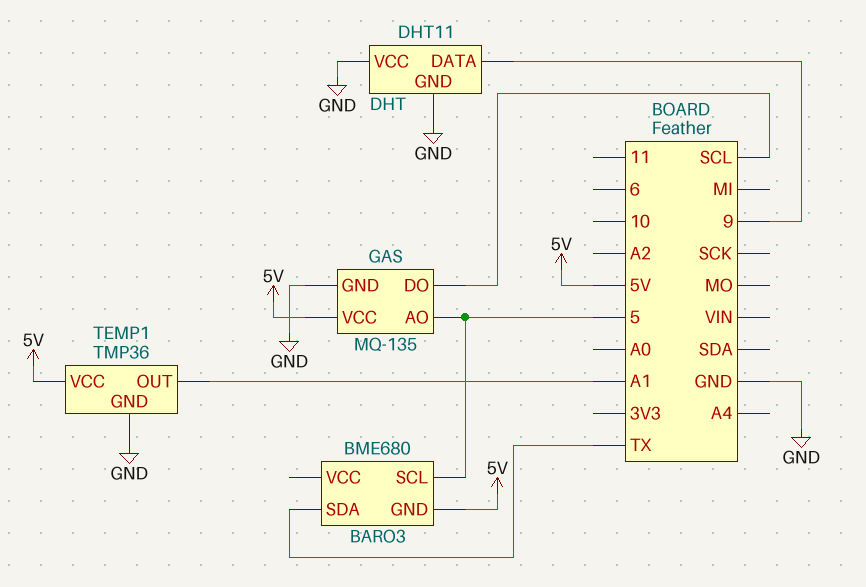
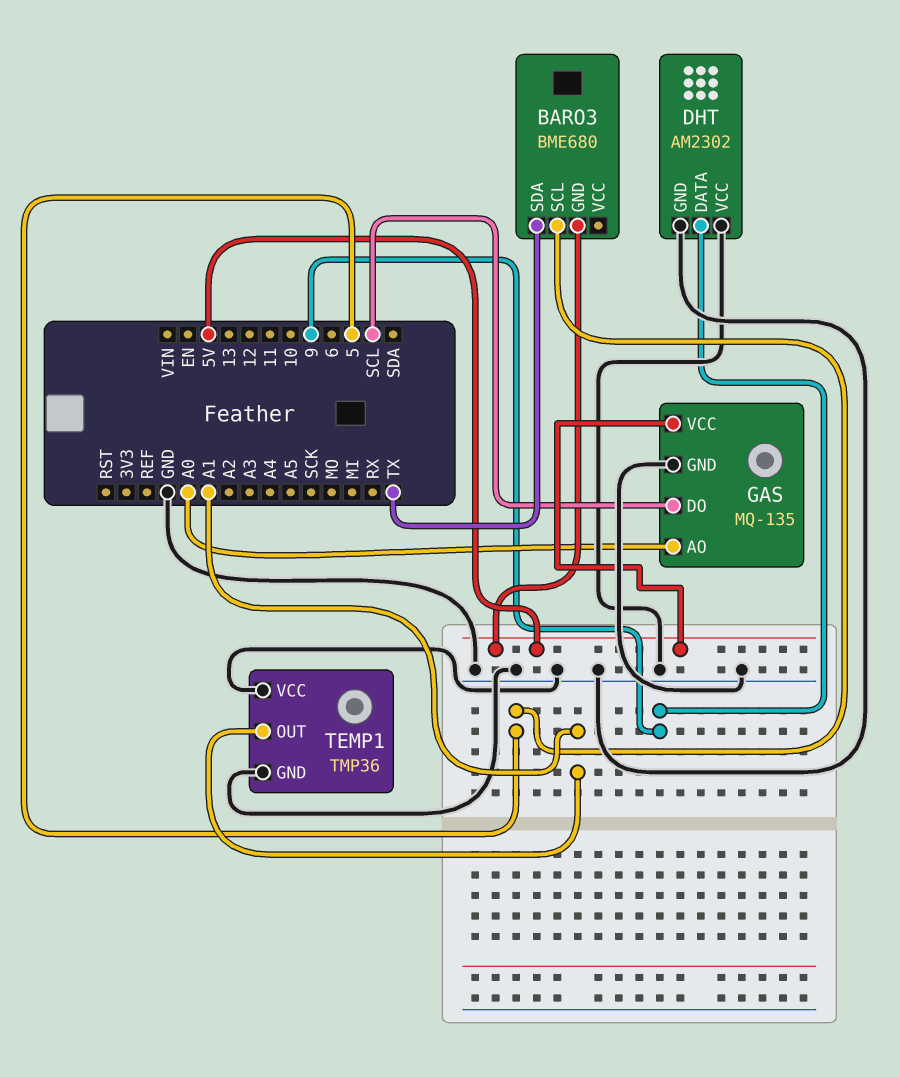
DHT: DHT11 -> AM2302
GAS pin AO: 5 -> A0
TEMP1 pin VCC: 5V -> GND

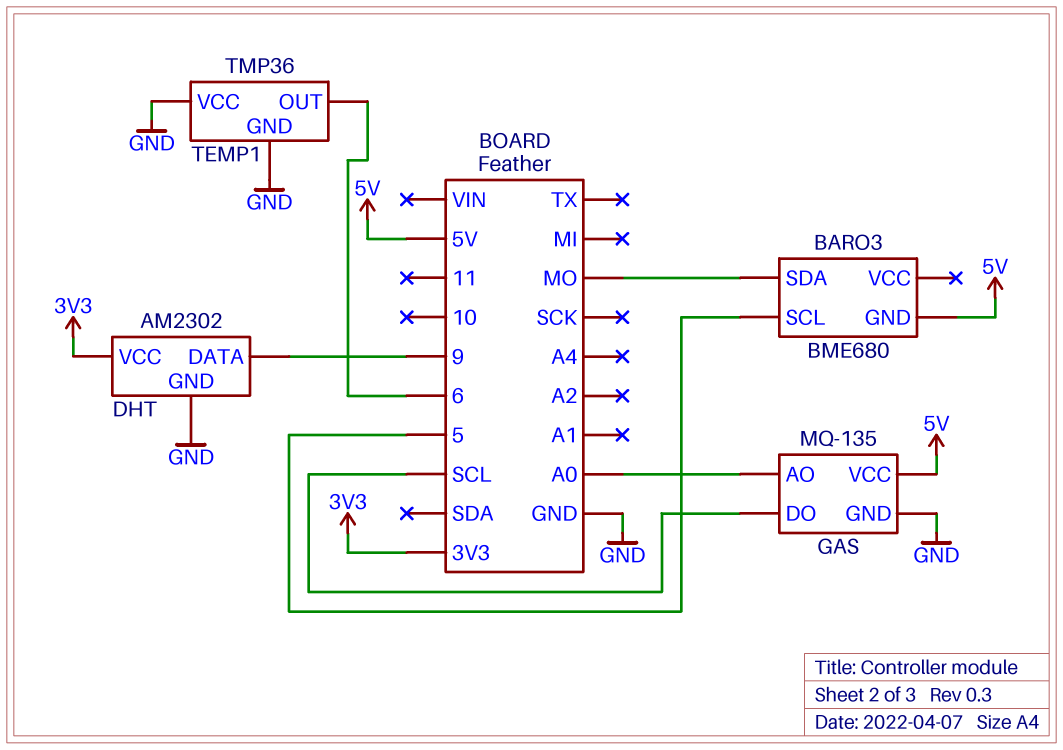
BARO3 pin SDA: TX -> MO
DHT pin VCC: GND -> 3V3
TEMP1 pin OUT: A1 -> 6

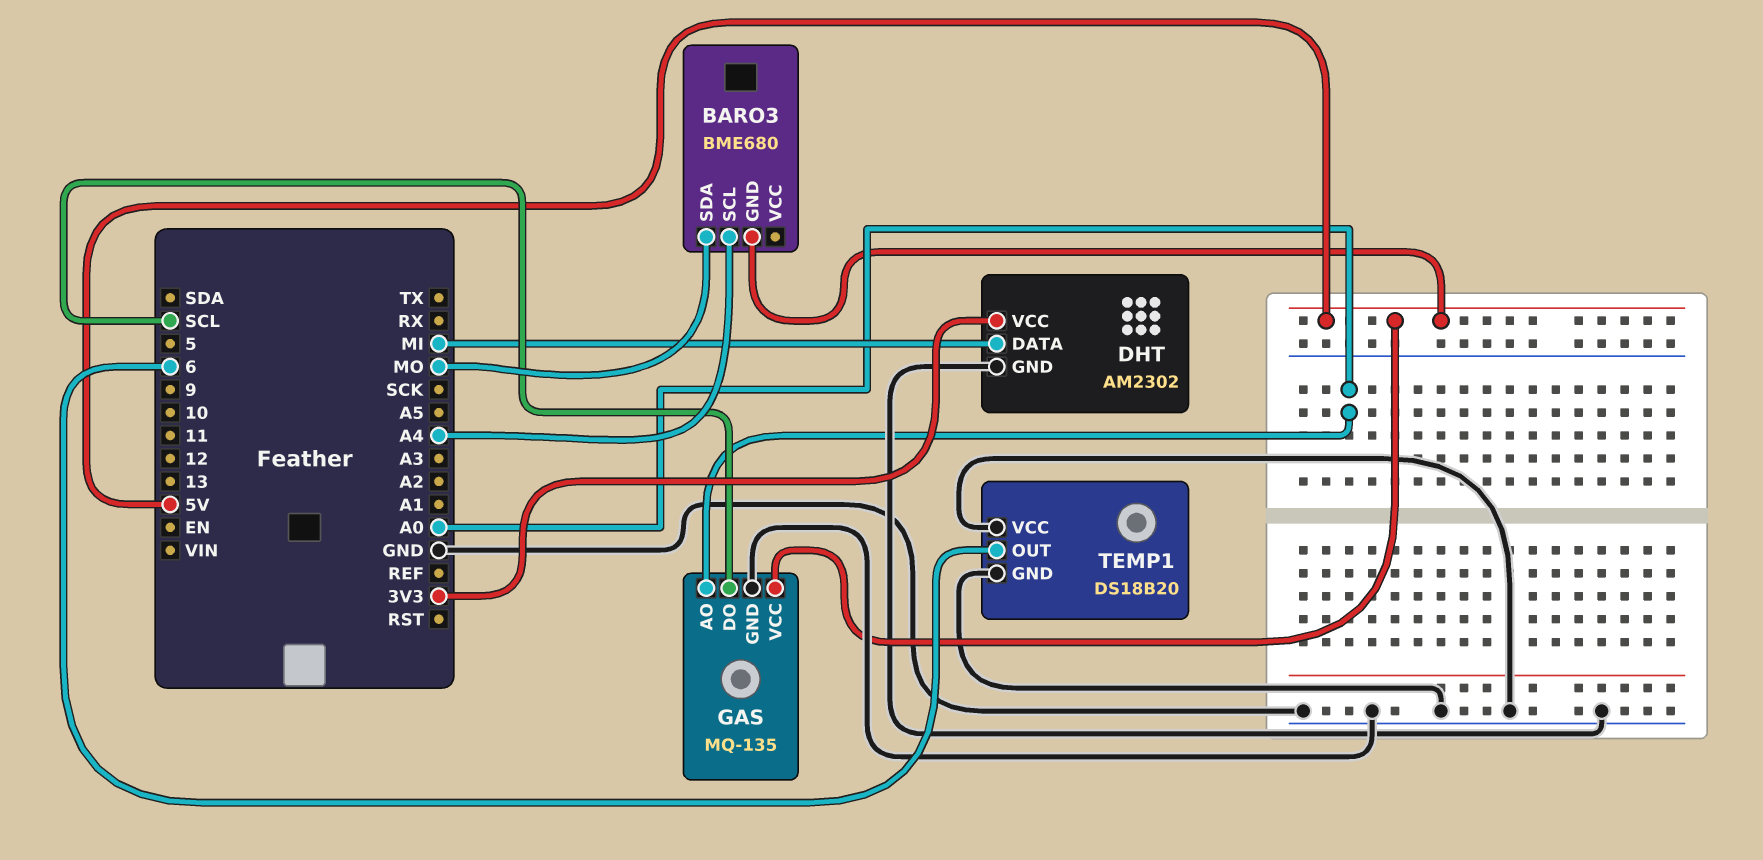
BARO3 pin SCL: 5 -> A4
DHT pin DATA: 9 -> MI
TEMP1: TMP36 -> DS18B20

